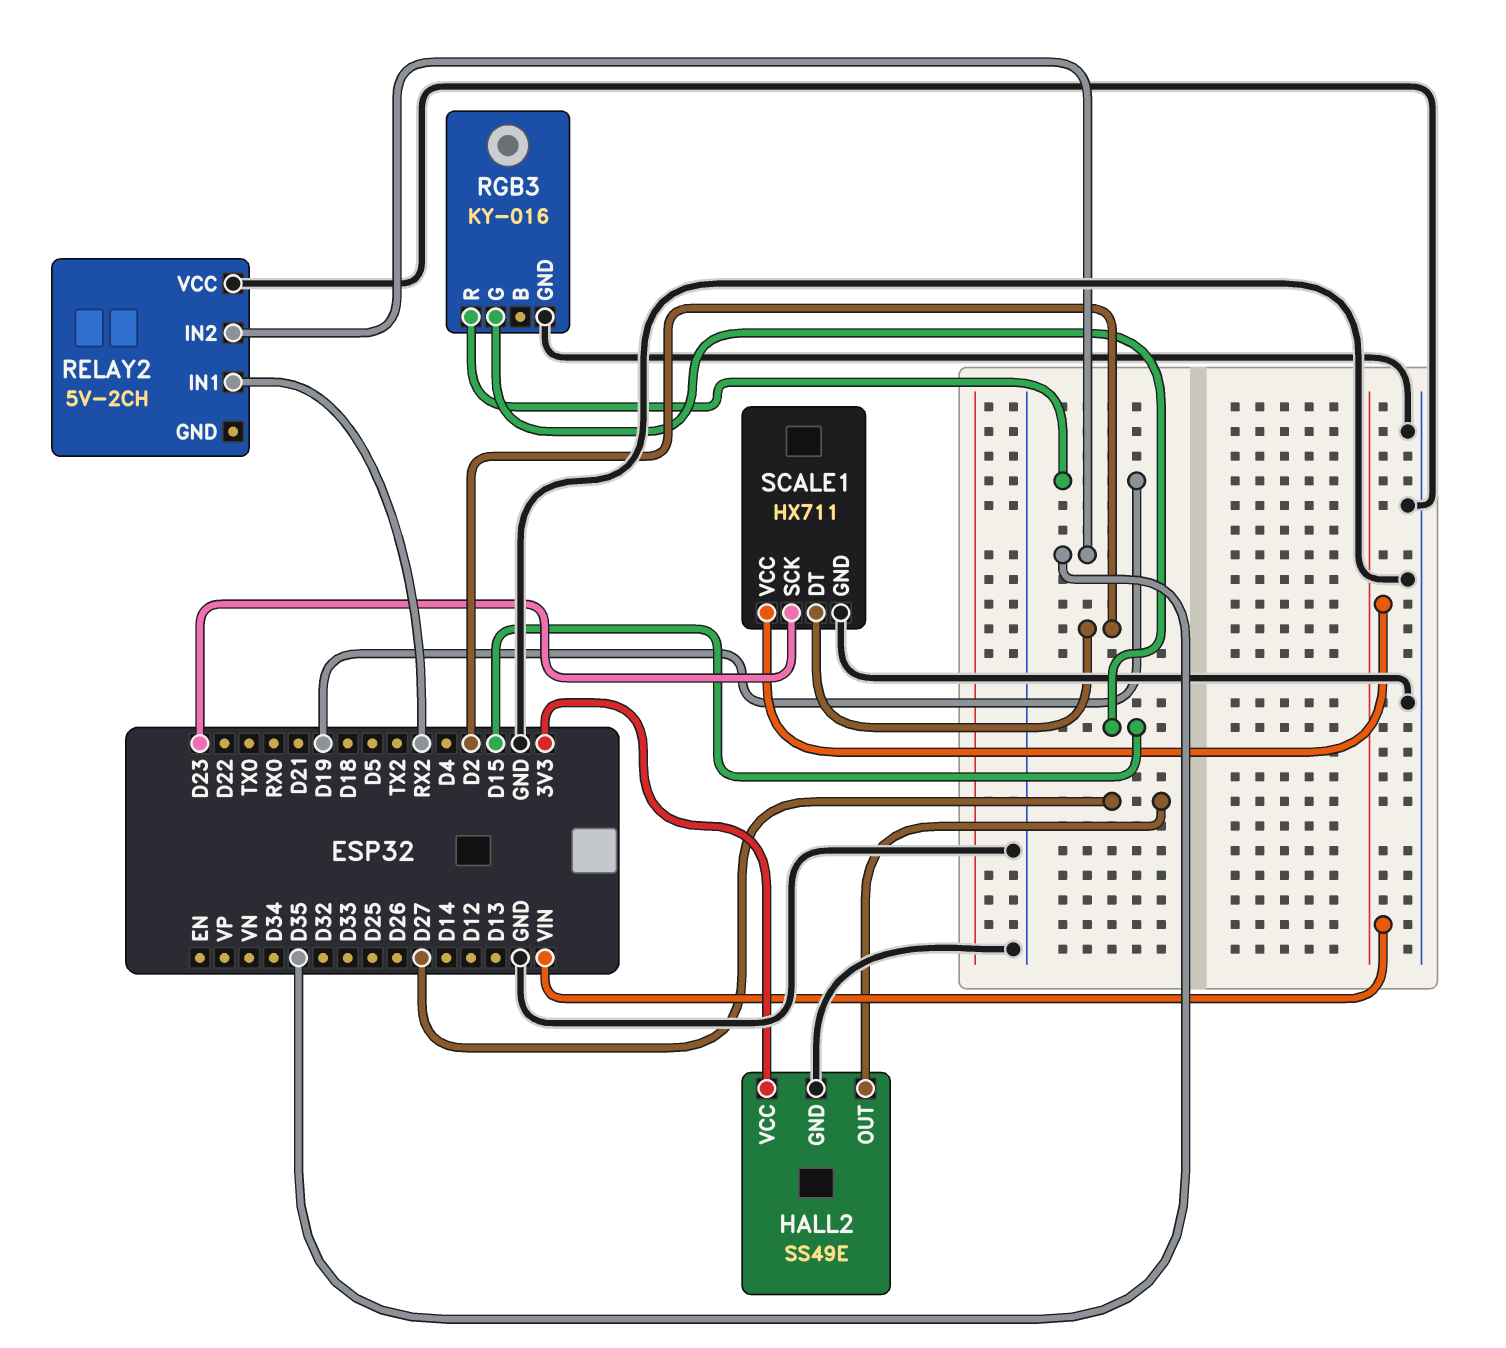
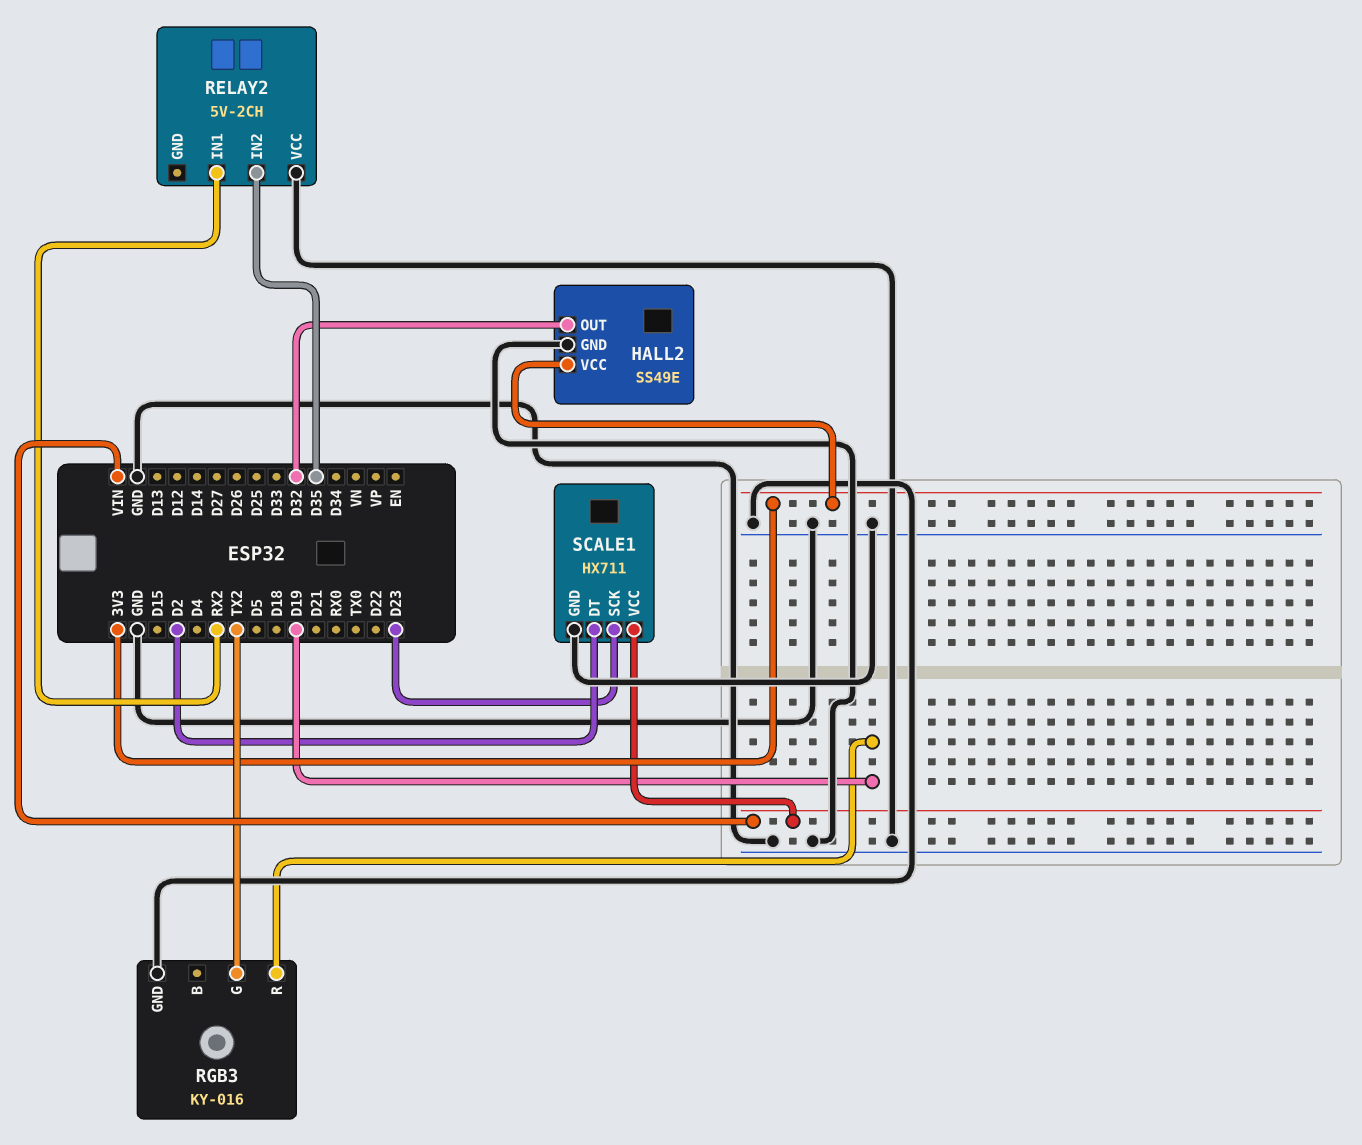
HALL2 pin OUT: D27 -> D32
RGB3 pin G: D15 -> TX2

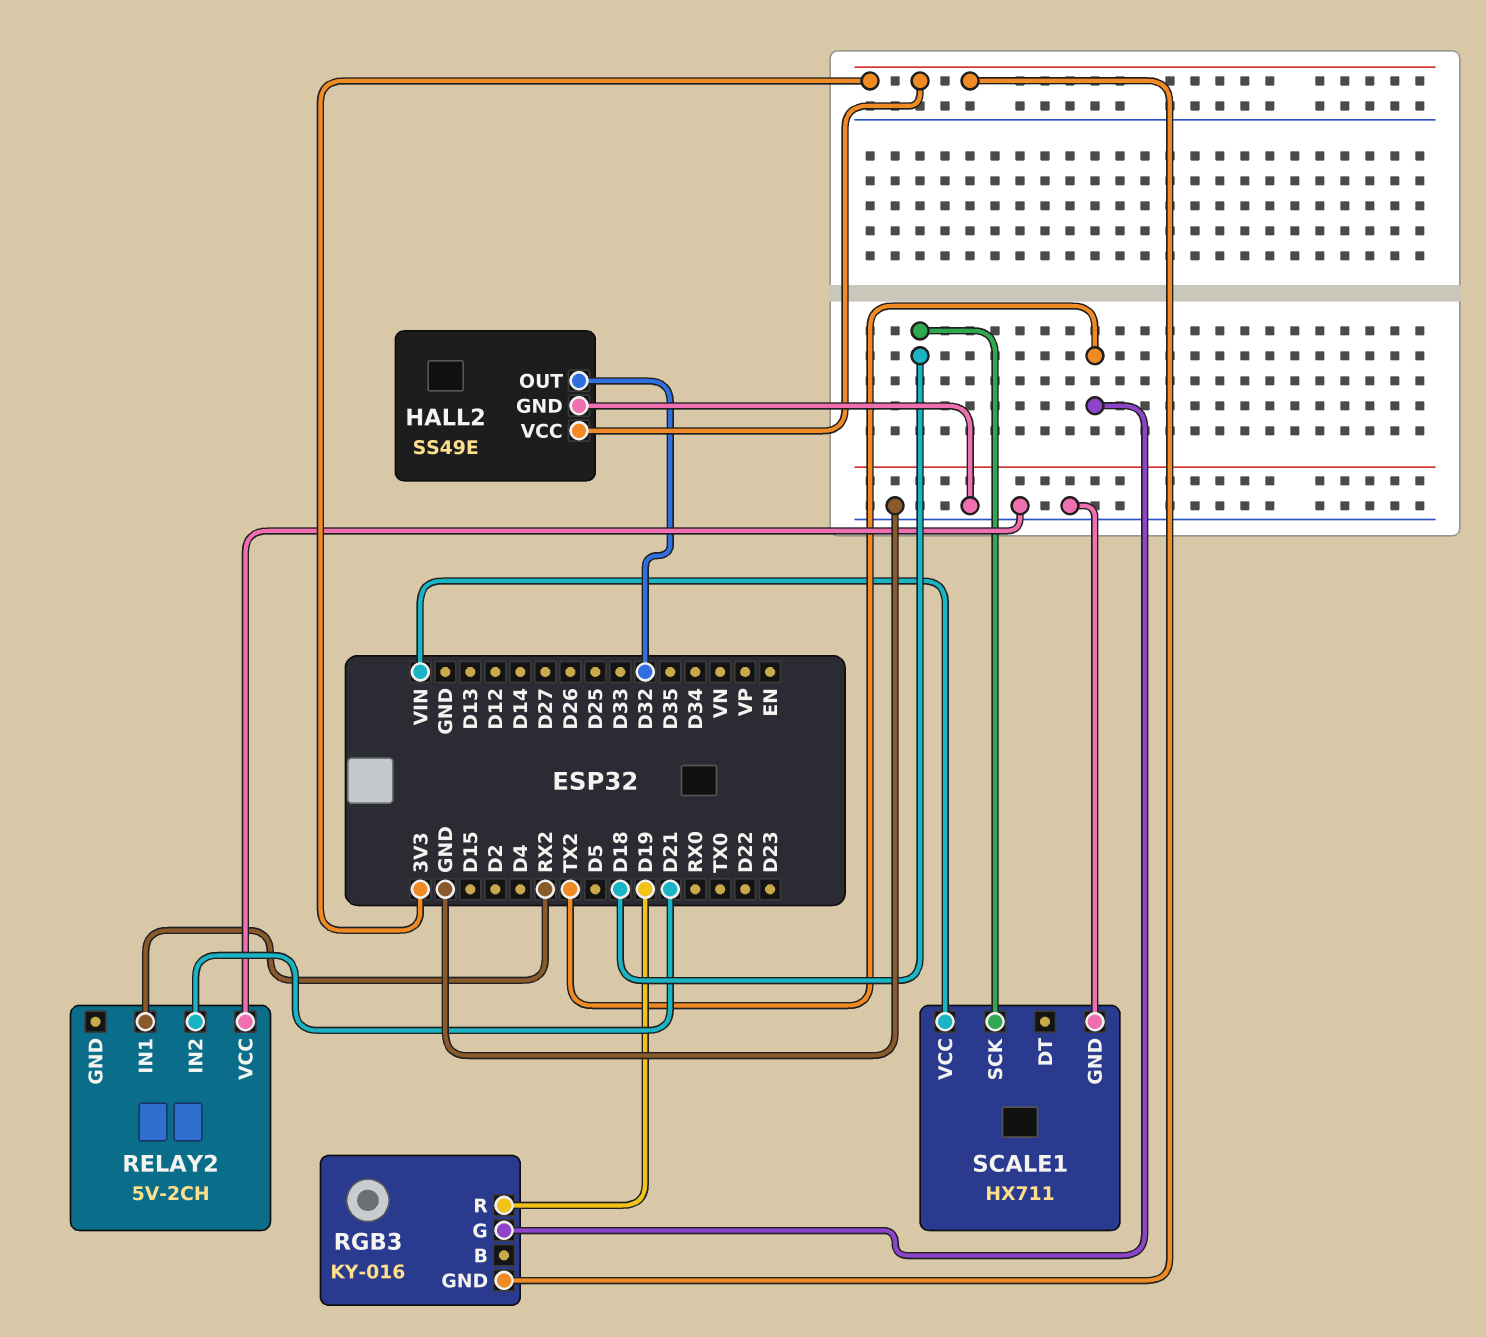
RELAY2 pin IN2: D35 -> D21
RGB3 pin GND: GND -> 3V3
SCALE1 pin DT: D2 -> none
SCALE1 pin SCK: D23 -> D18

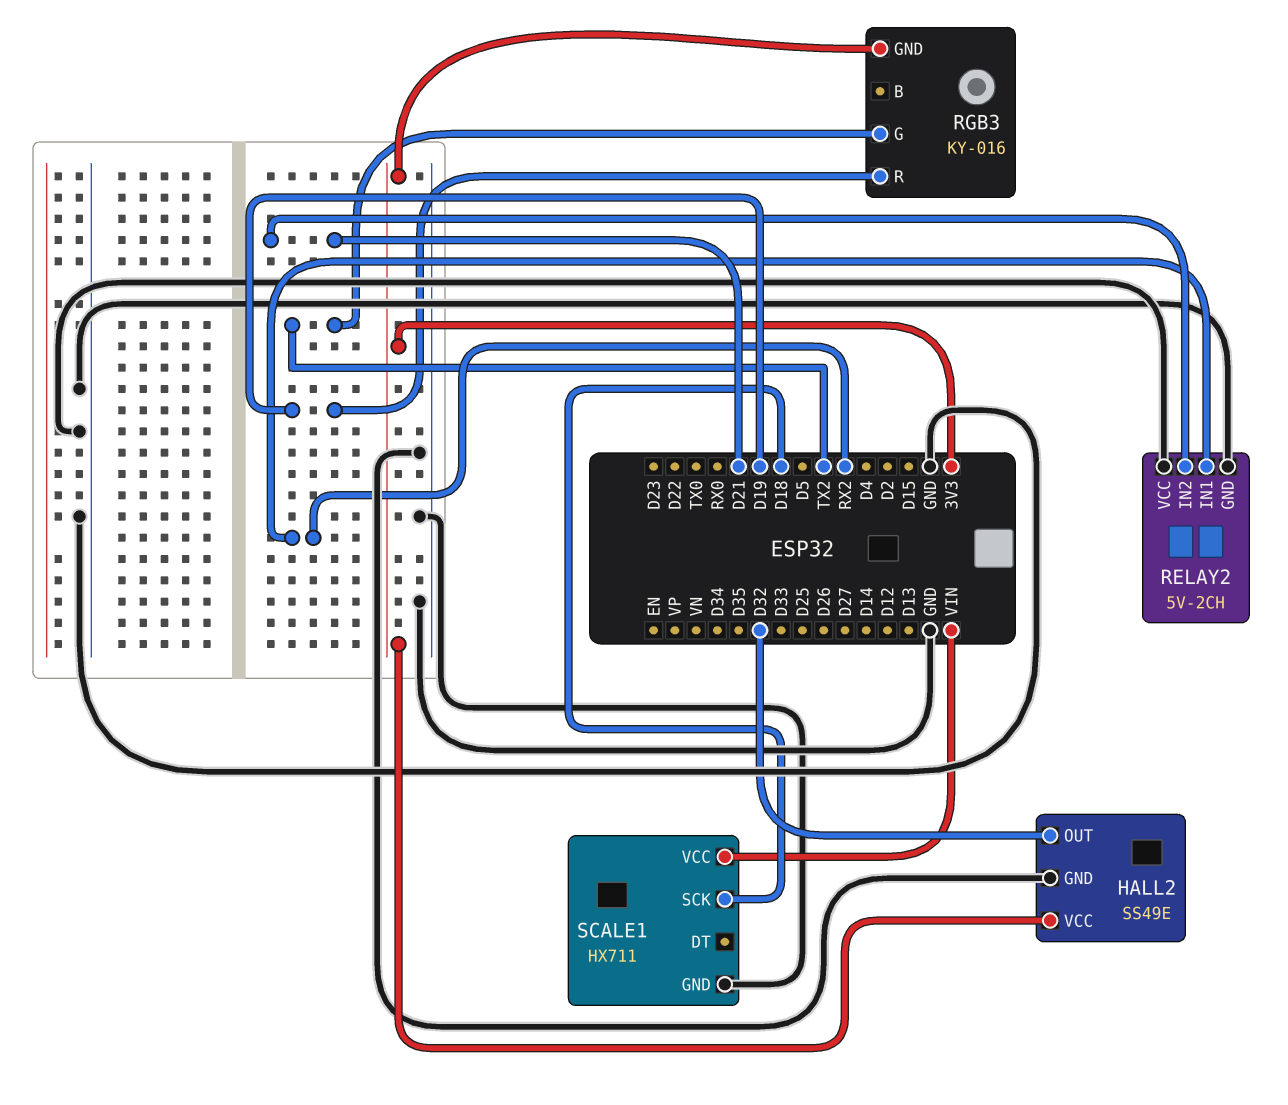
RELAY2 pin GND: none -> GND

